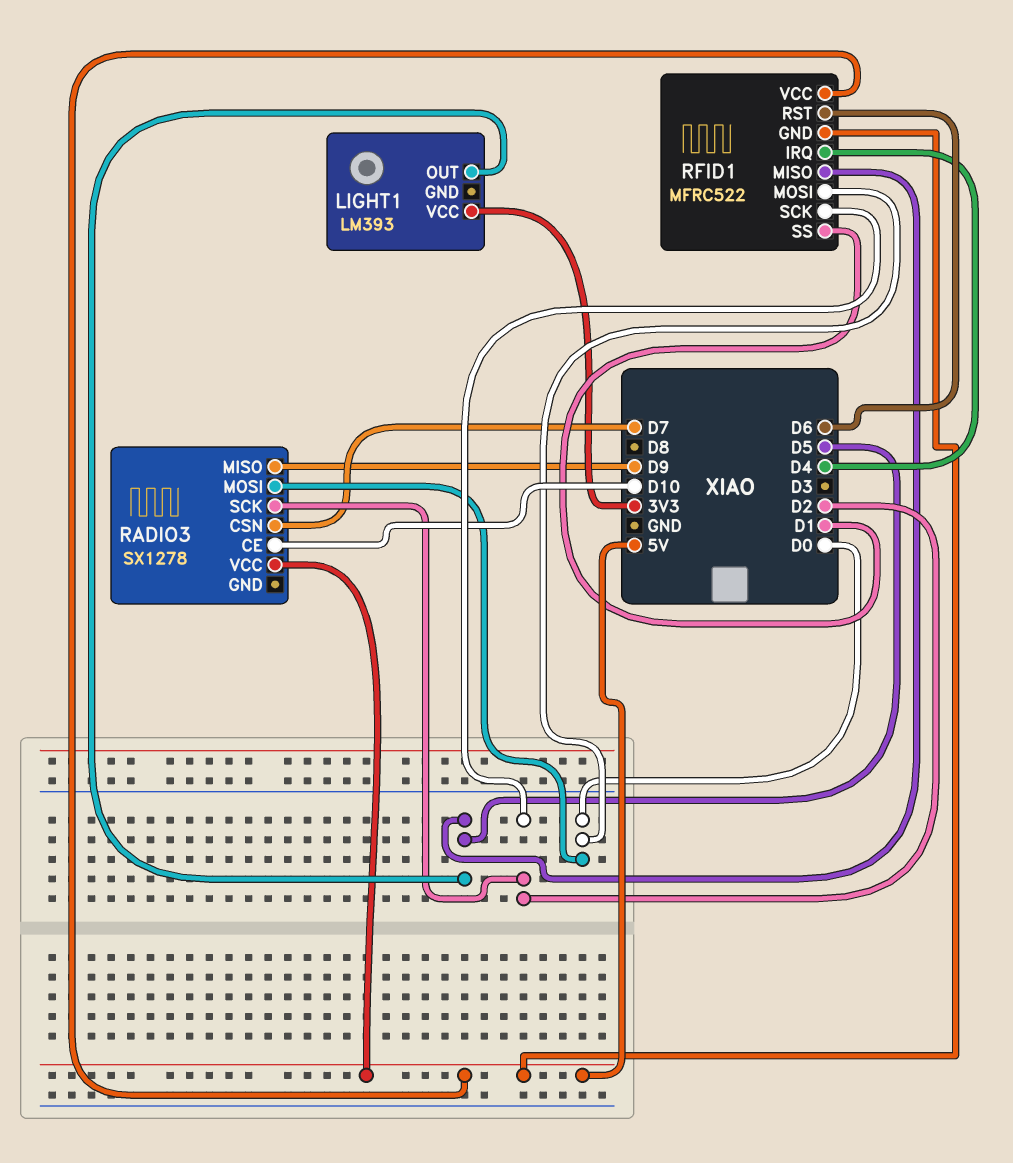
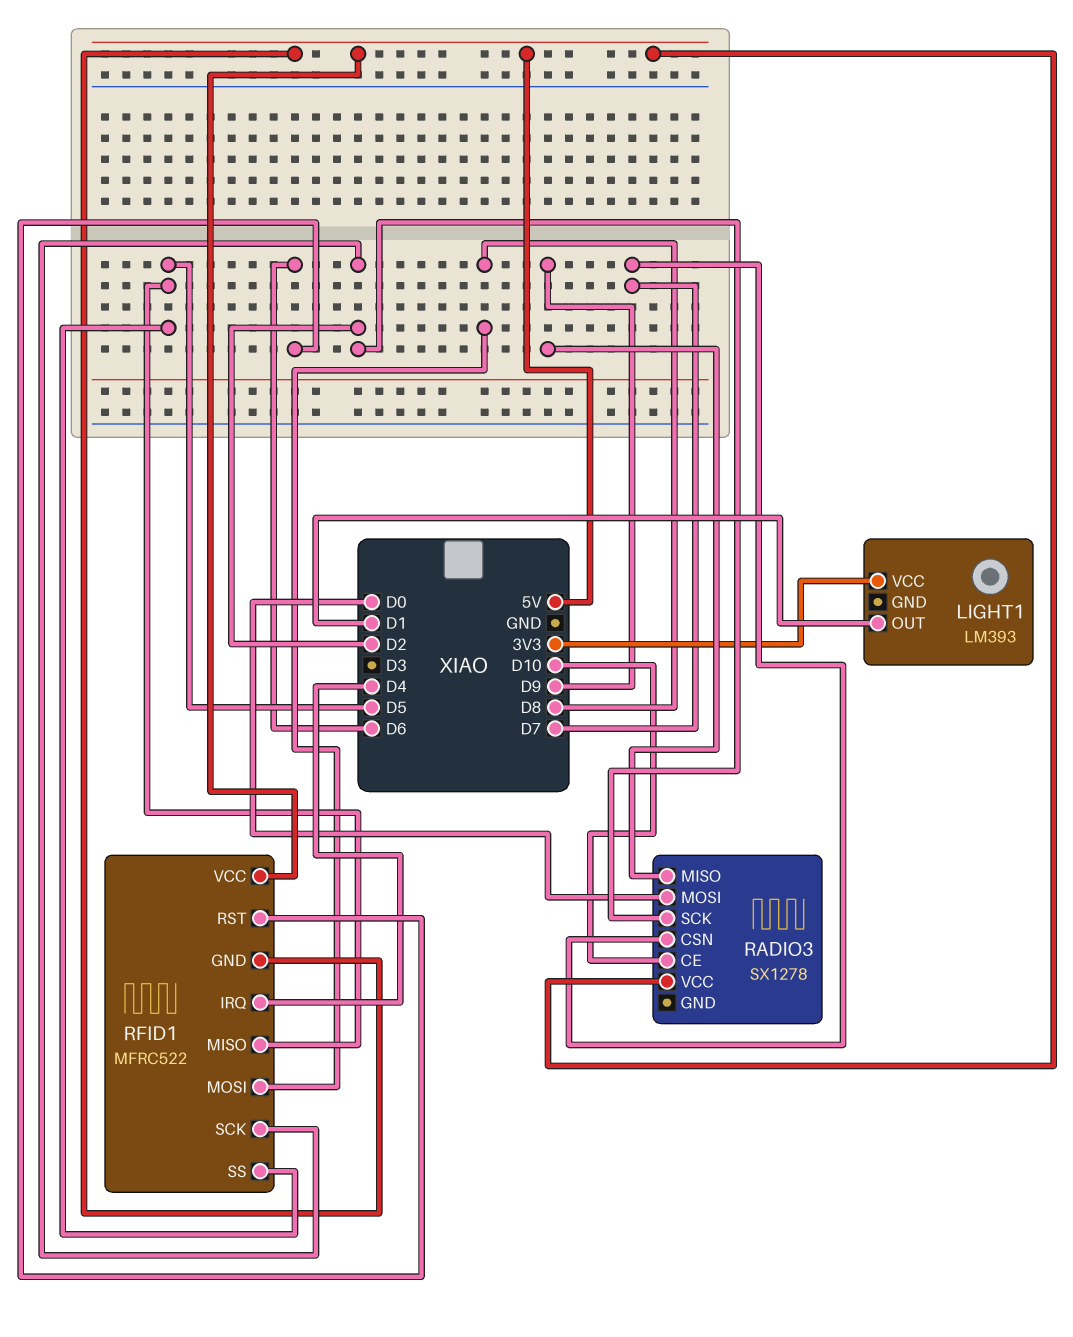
LIGHT1 pin OUT: D5 -> D1
RFID1 pin MOSI: D0 -> D8
RFID1 pin SS: D1 -> D5

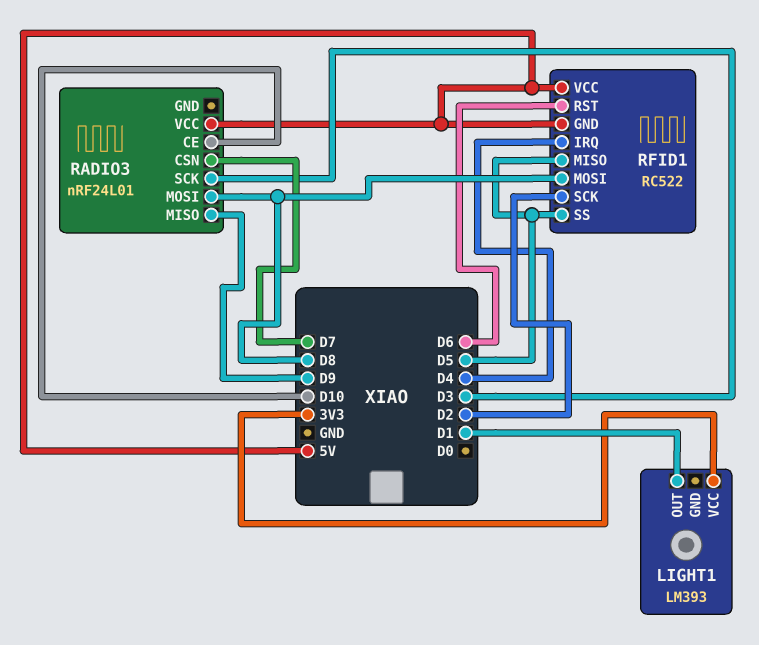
RADIO3: SX1278 -> nRF24L01
RADIO3 pin MOSI: D0 -> D8
RADIO3 pin SCK: D2 -> D3
RFID1: MFRC522 -> RC522

